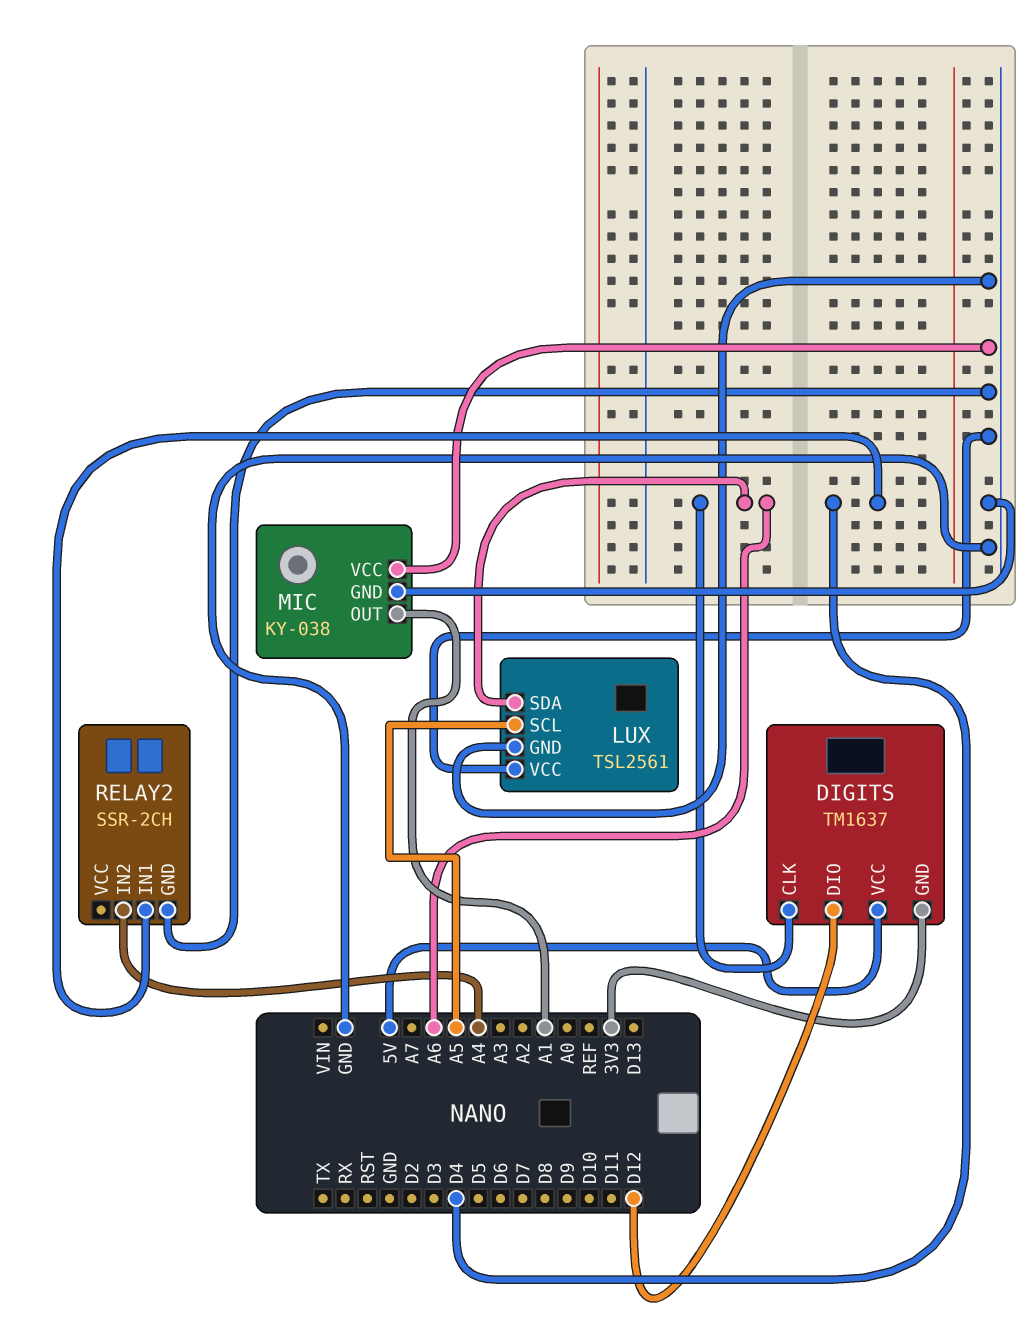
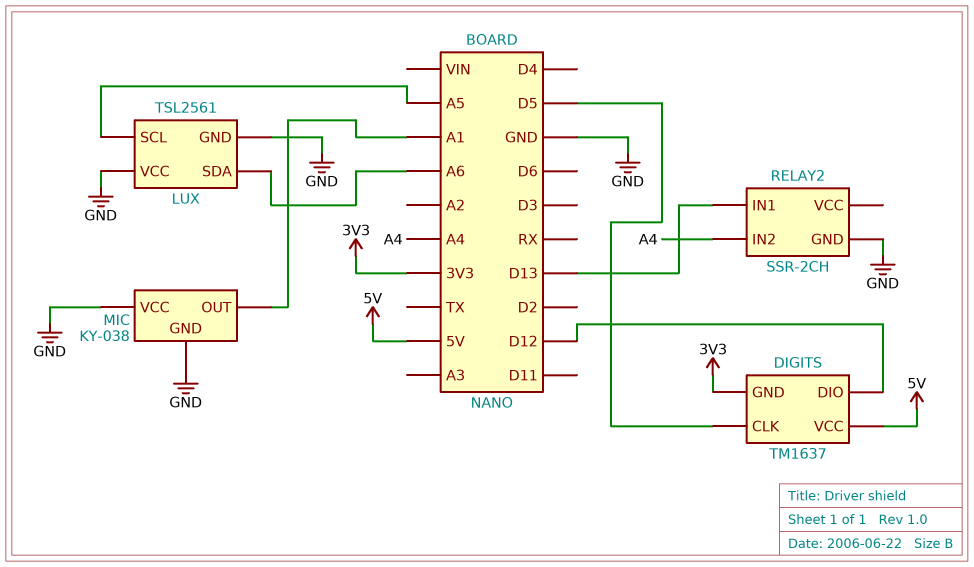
DIGITS pin CLK: A6 -> D5
RELAY2 pin IN1: D4 -> D13

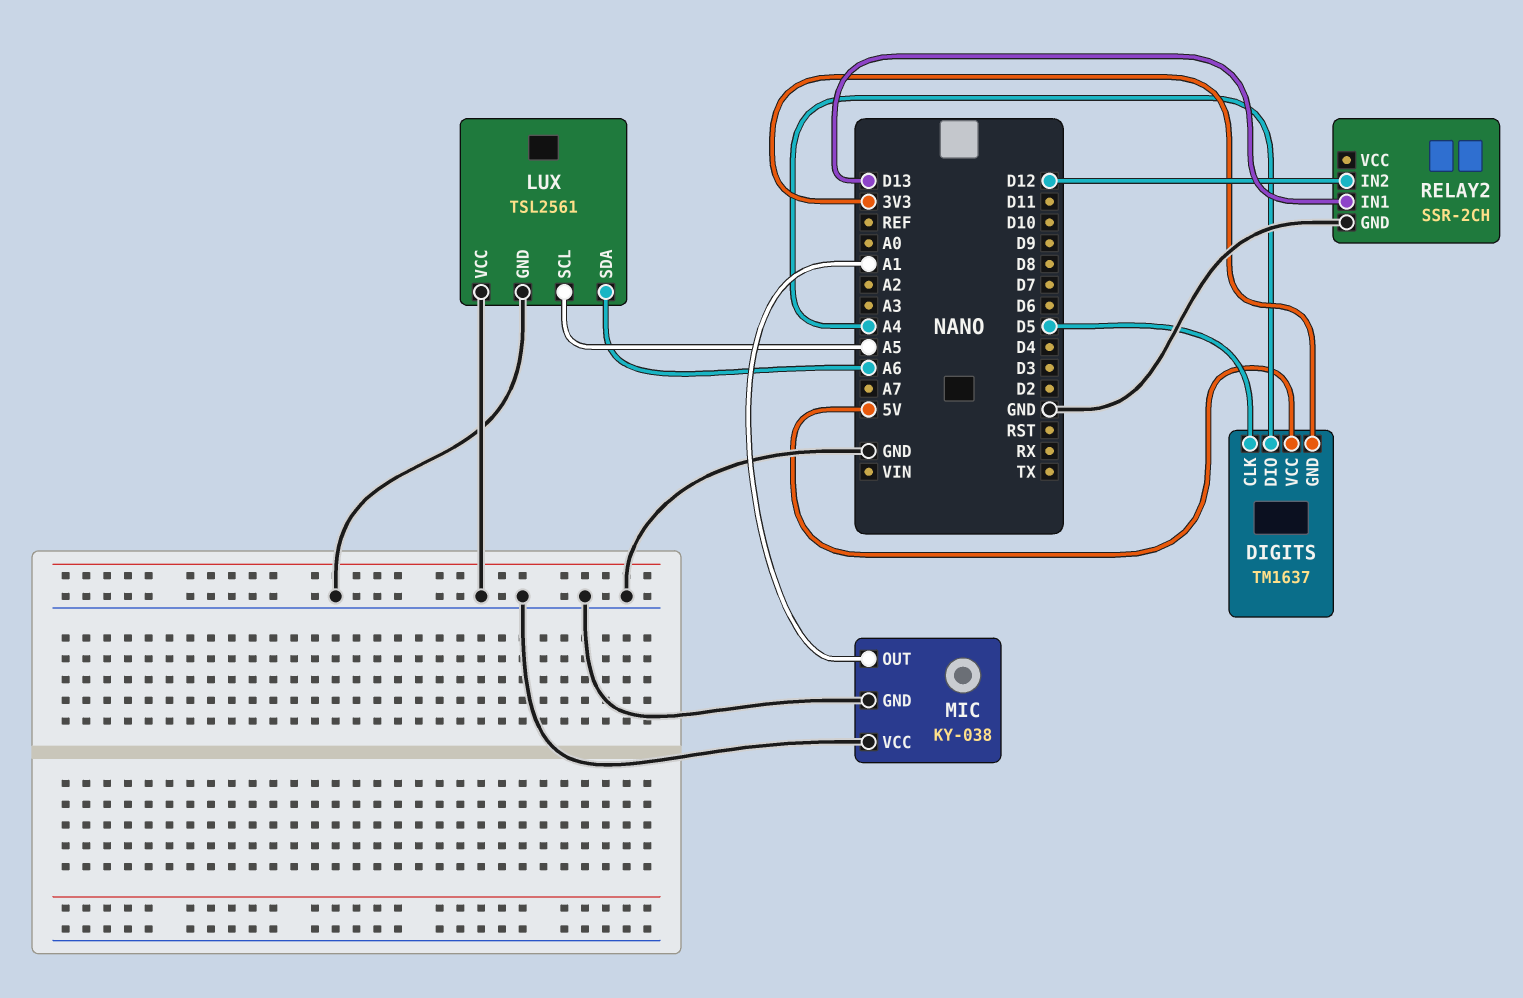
DIGITS pin DIO: D12 -> A4
RELAY2 pin IN2: A4 -> D12

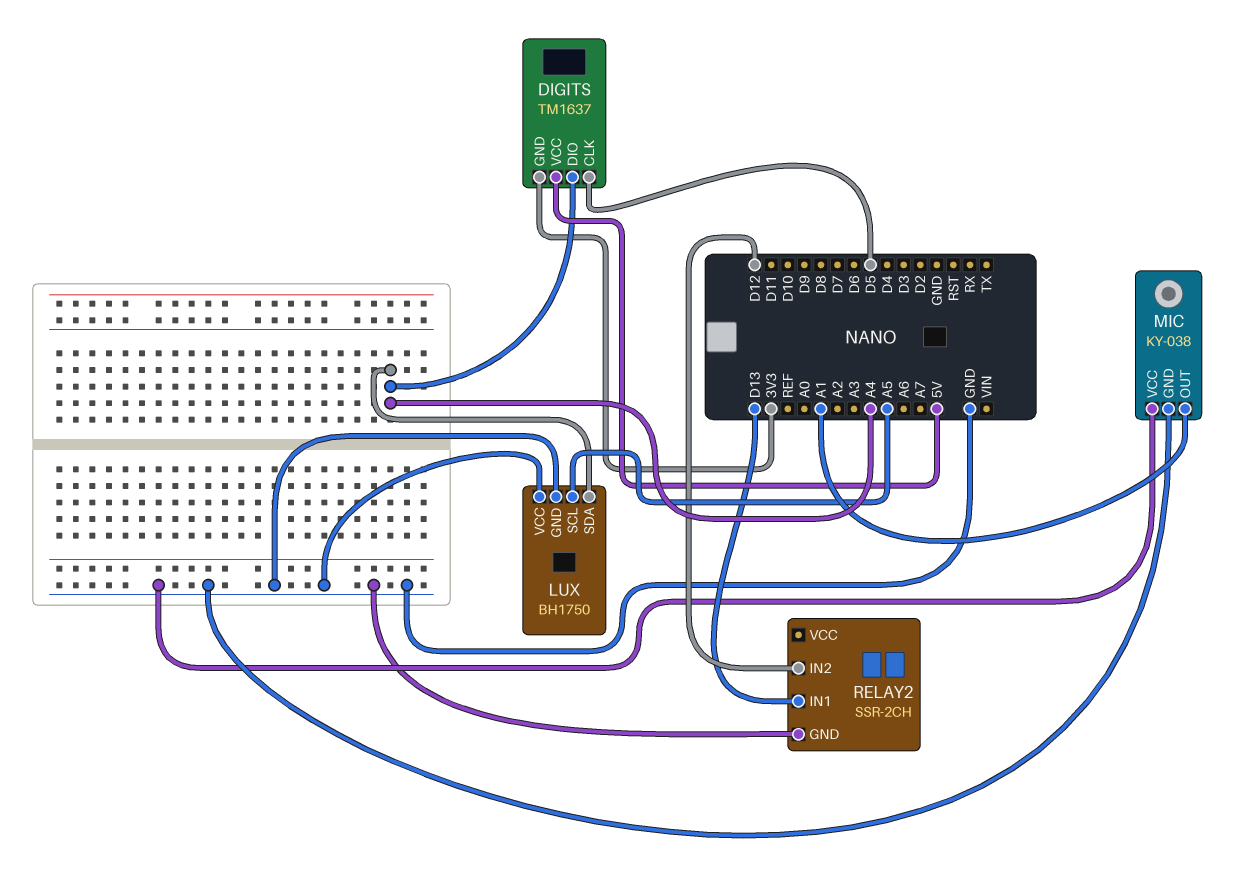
LUX: TSL2561 -> BH1750
LUX pin SDA: A6 -> A4

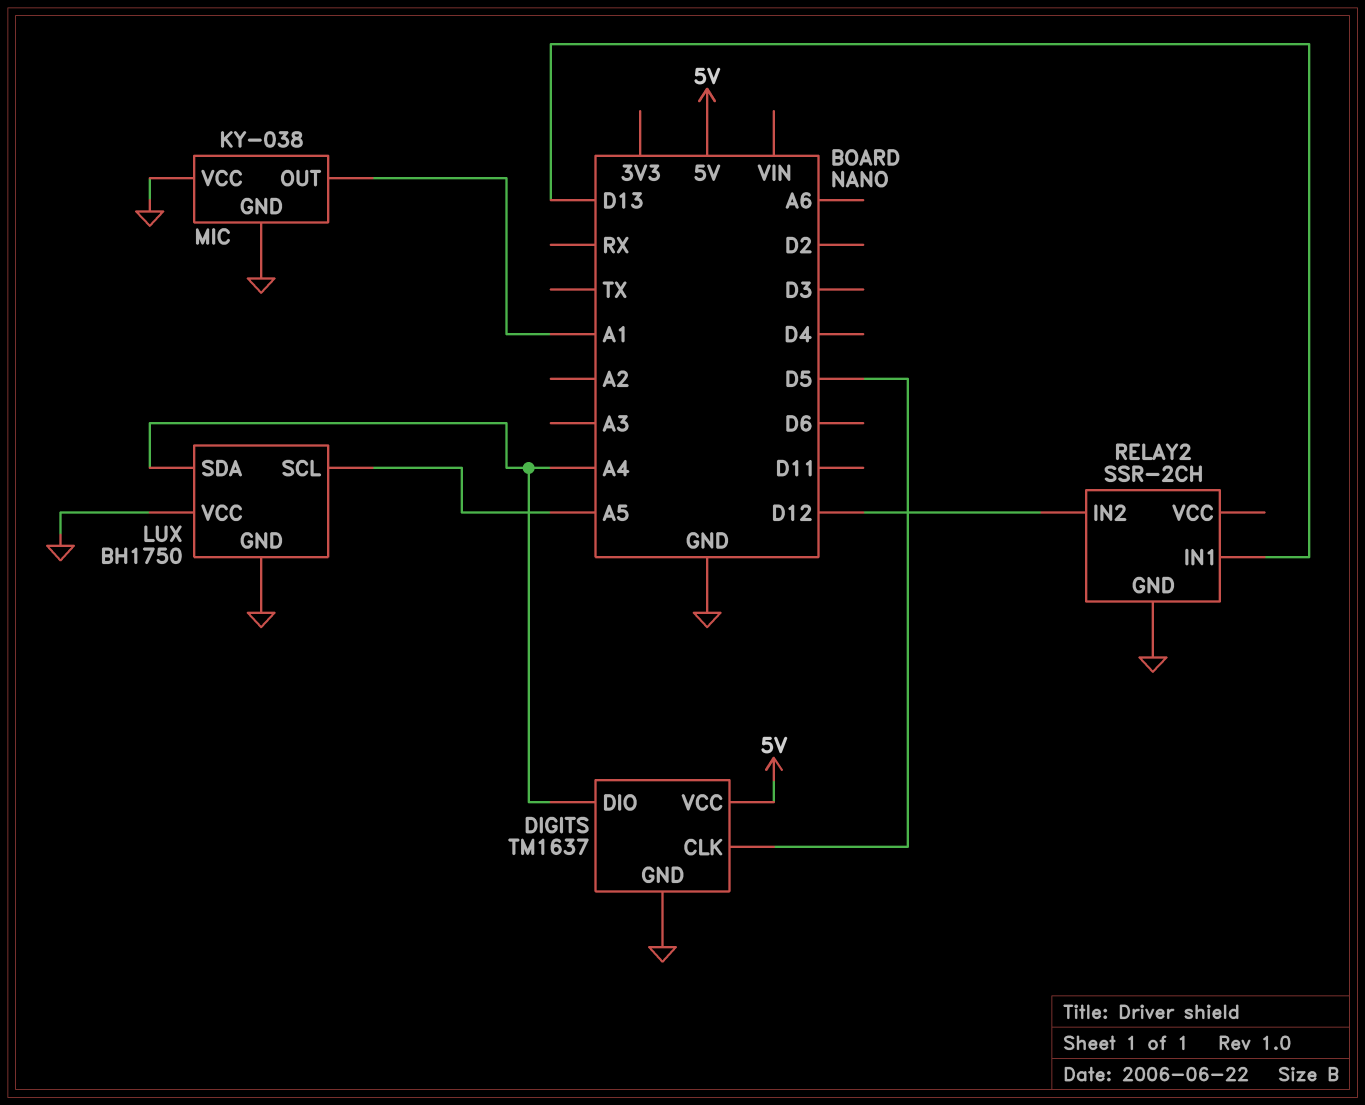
DIGITS pin GND: 3V3 -> GND

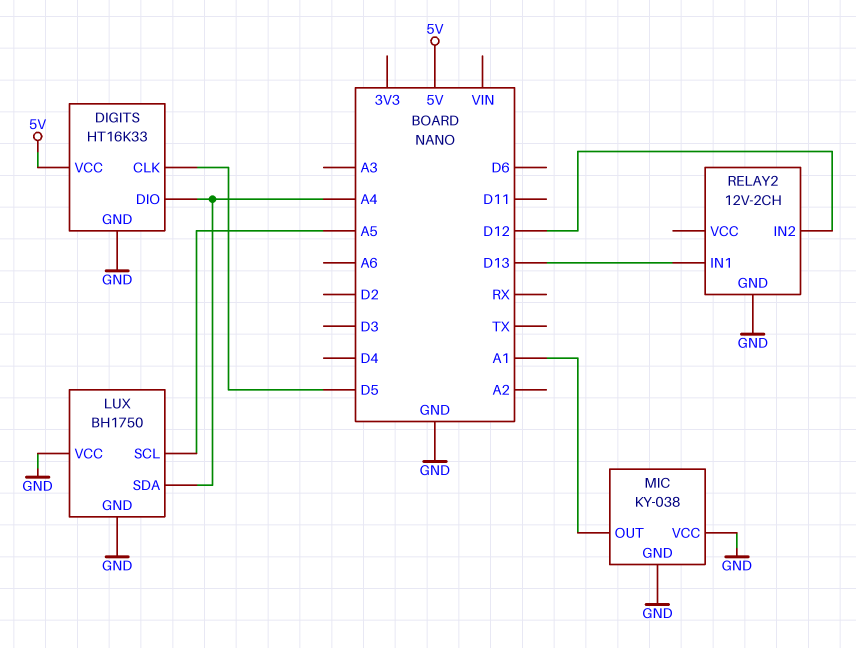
DIGITS: TM1637 -> HT16K33
RELAY2: SSR-2CH -> 12V-2CH

